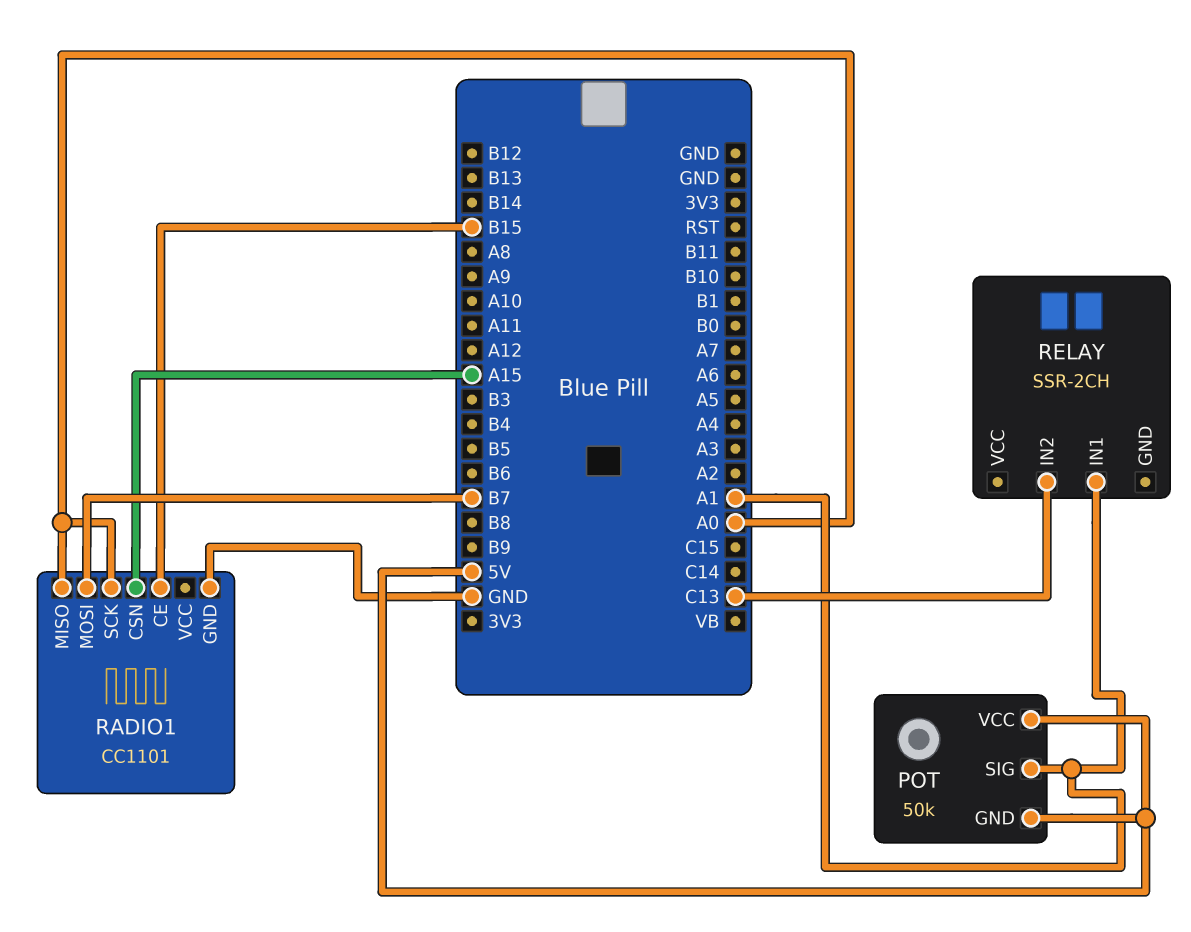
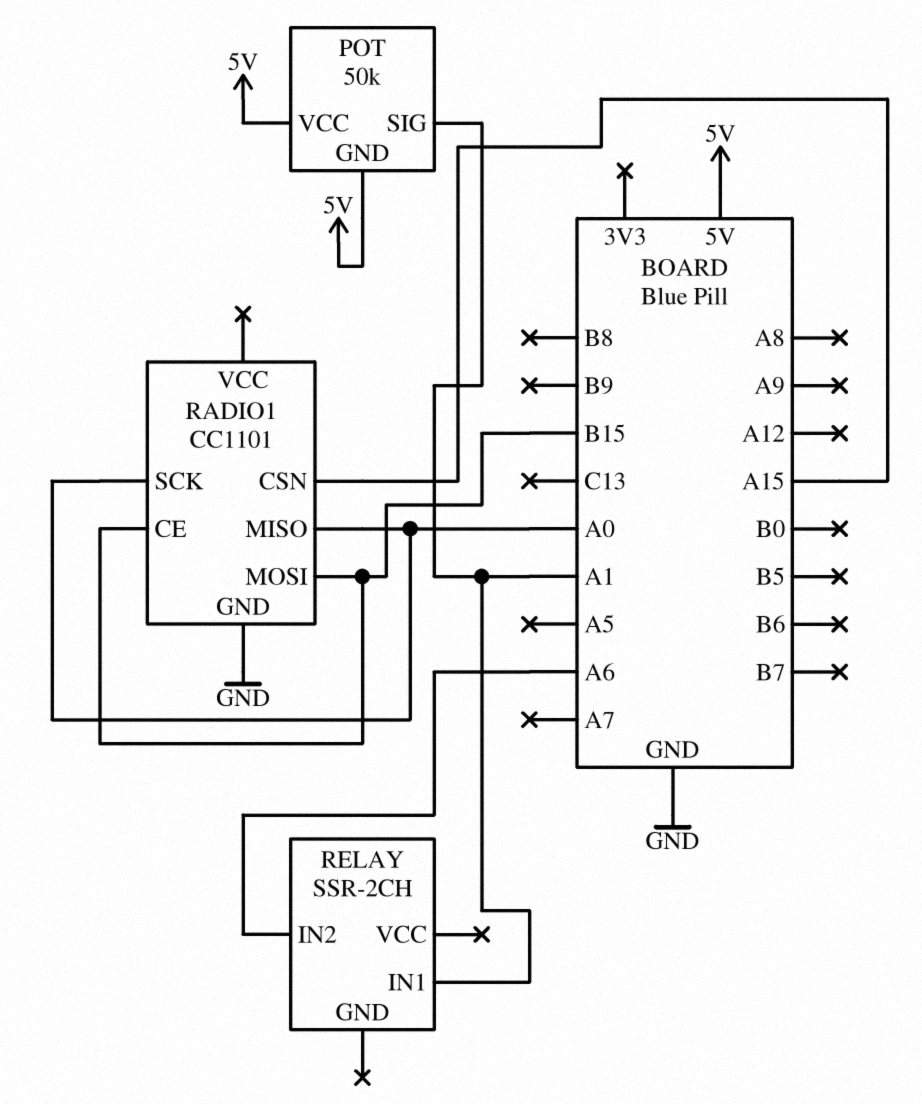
RADIO1 pin MOSI: B7 -> B15
RELAY pin IN2: C13 -> A6

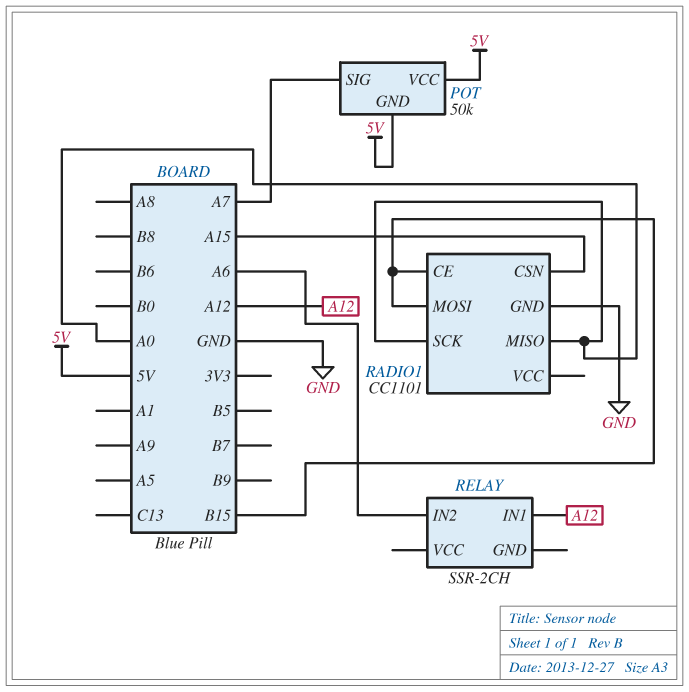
POT pin SIG: A1 -> A7
RELAY pin IN1: A1 -> A12

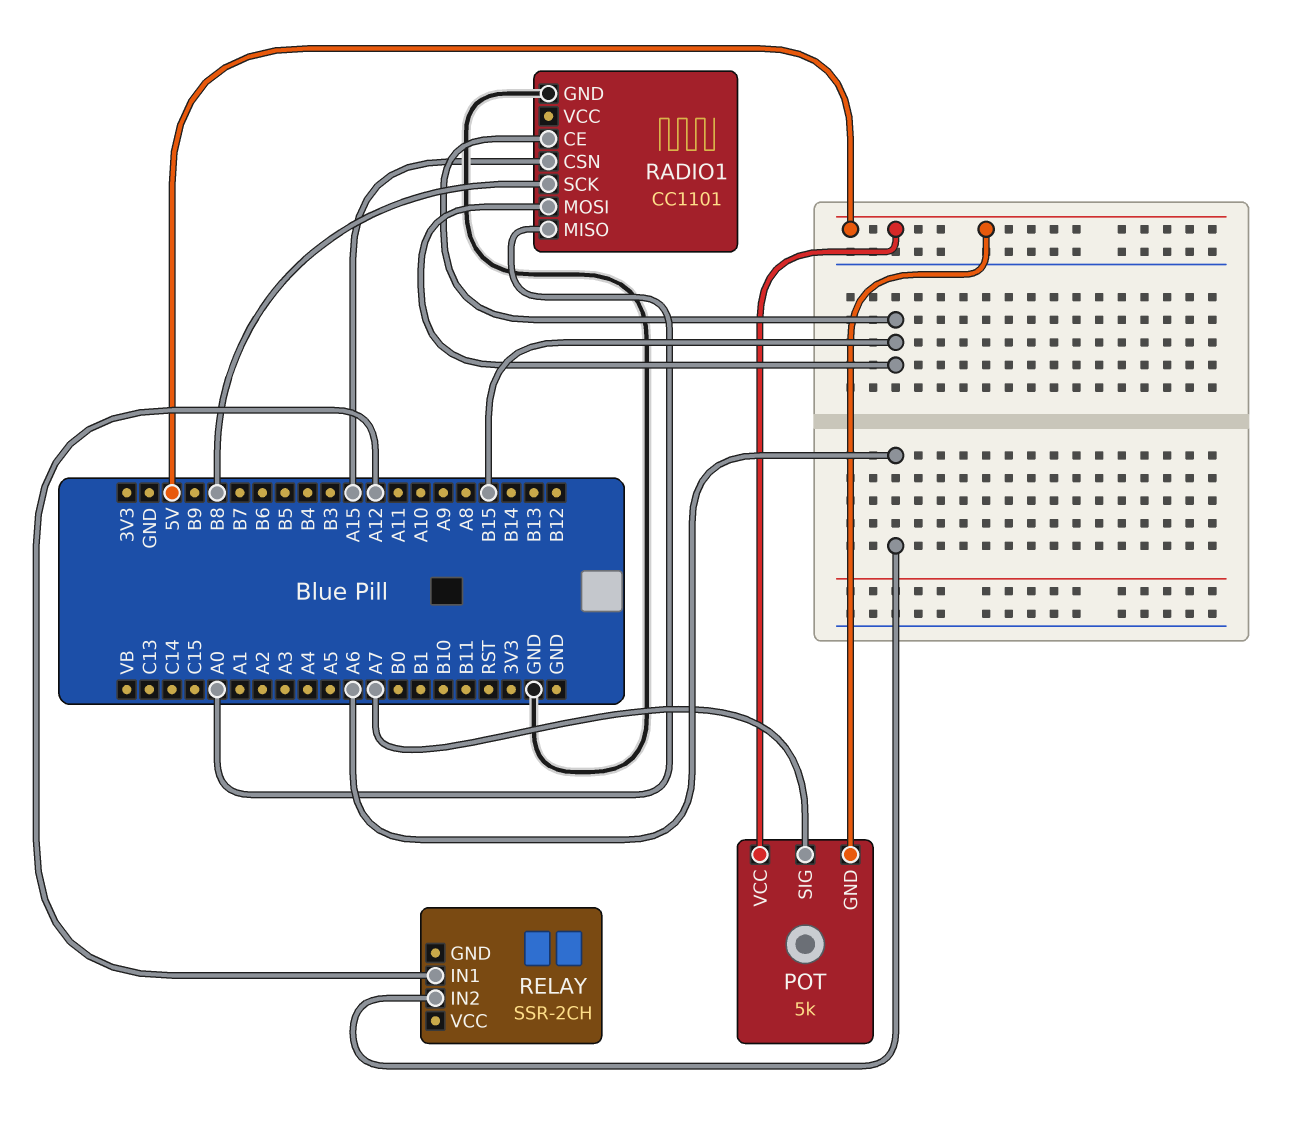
POT: 50k -> 5k
RADIO1 pin SCK: A0 -> B8

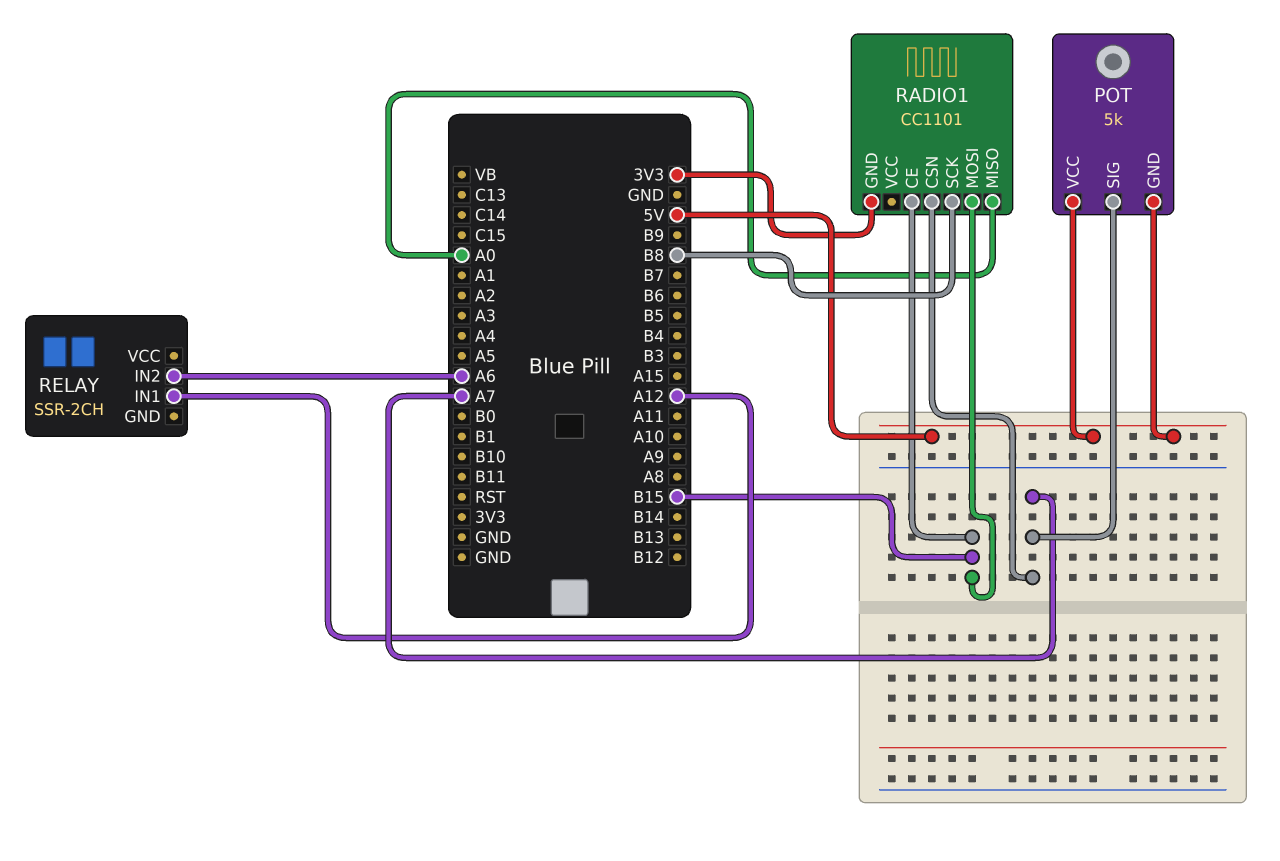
RADIO1 pin CSN: A15 -> A7
RADIO1 pin GND: GND -> 3V3

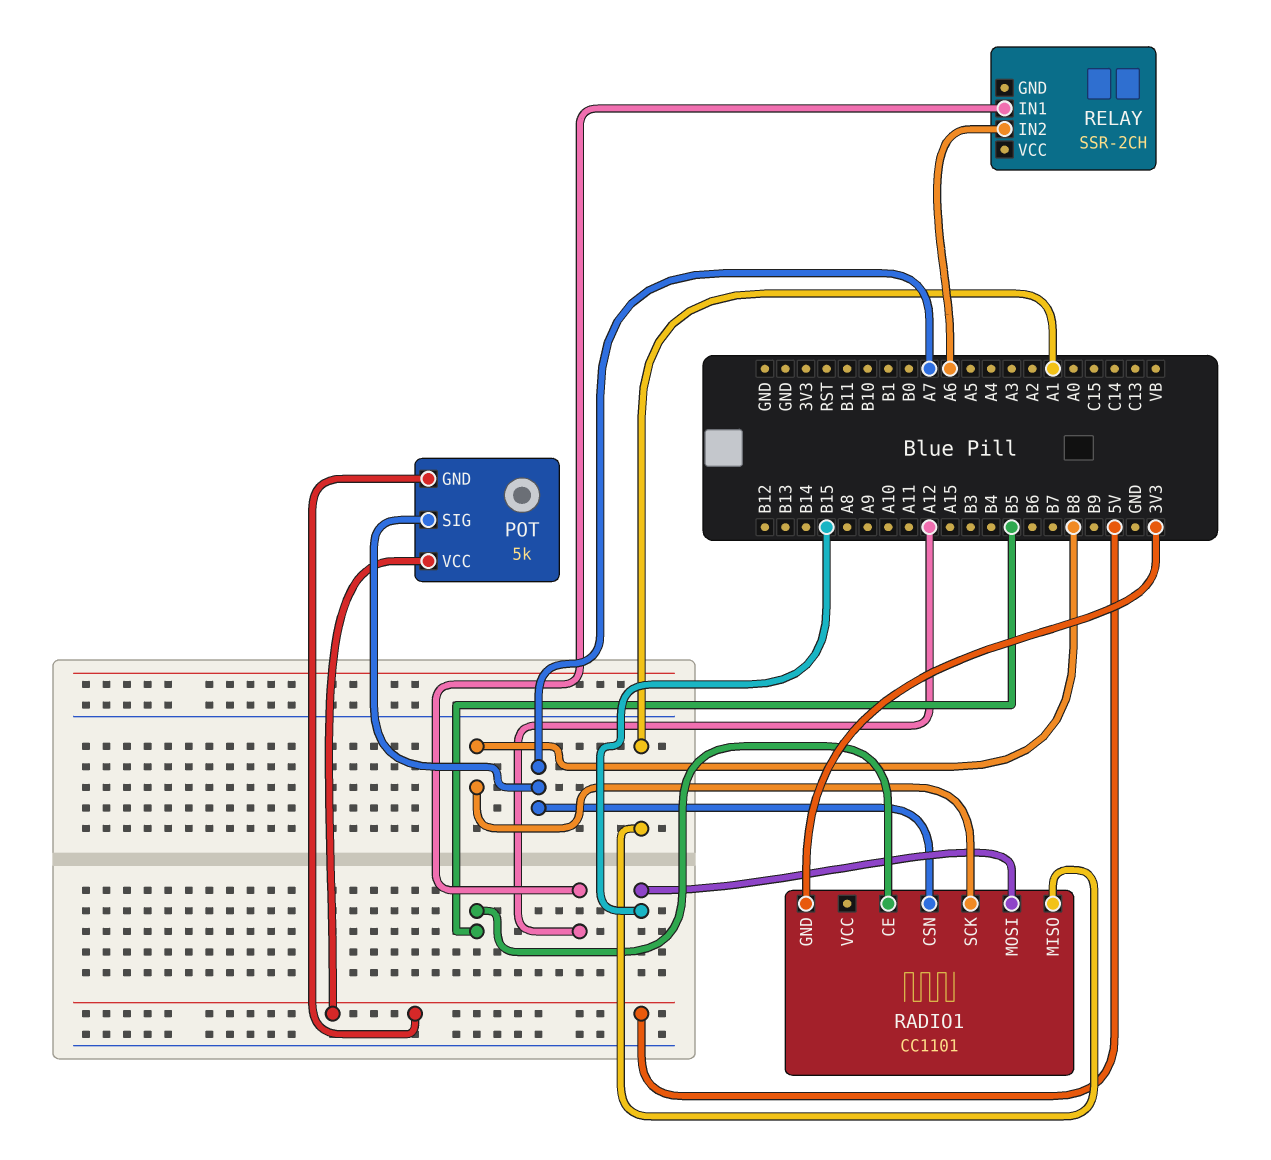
RADIO1 pin CE: B15 -> B5
RADIO1 pin MISO: A0 -> A1

